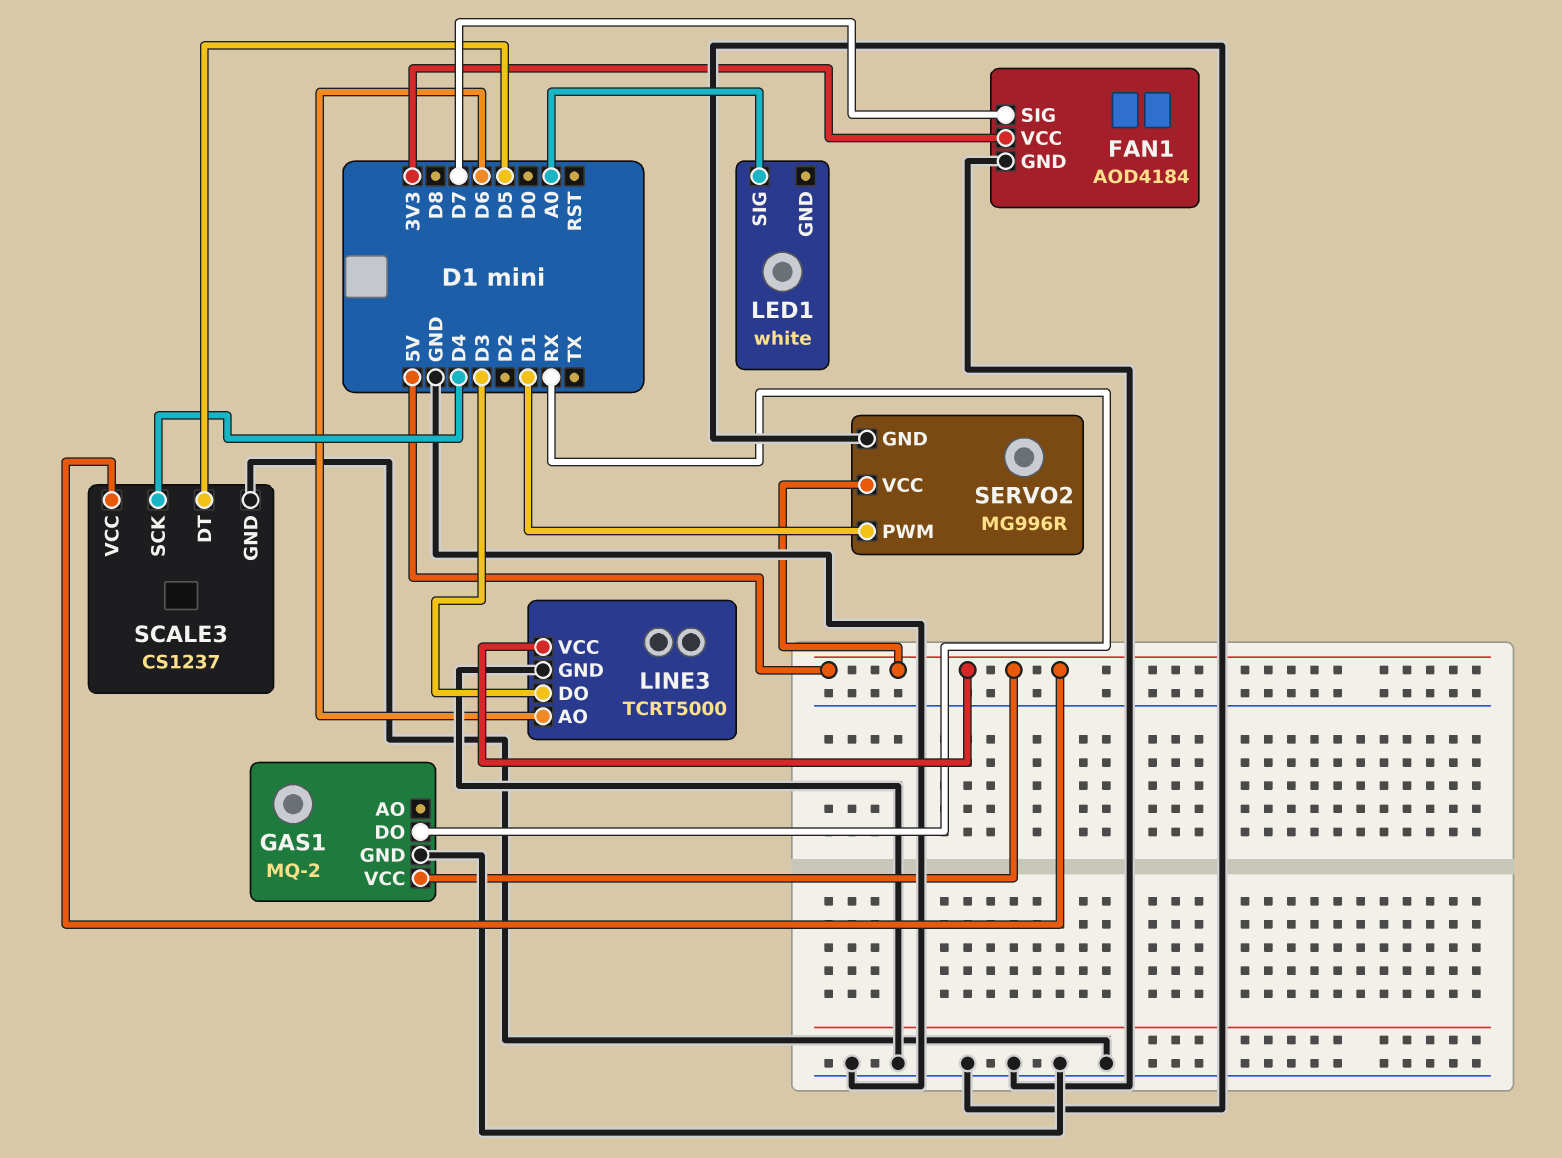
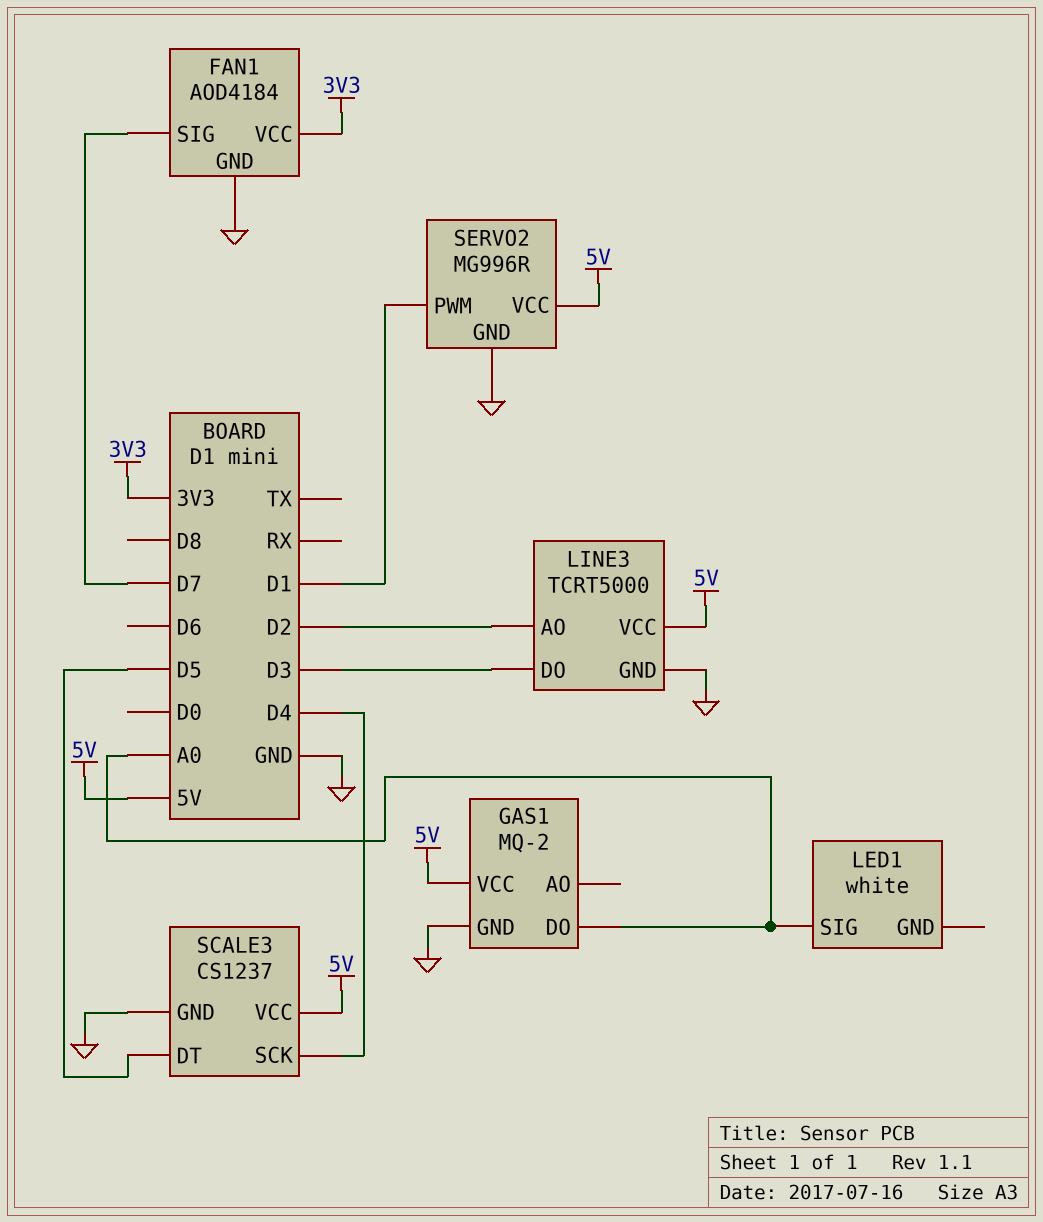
GAS1 pin DO: RX -> A0
LINE3 pin AO: D6 -> D2

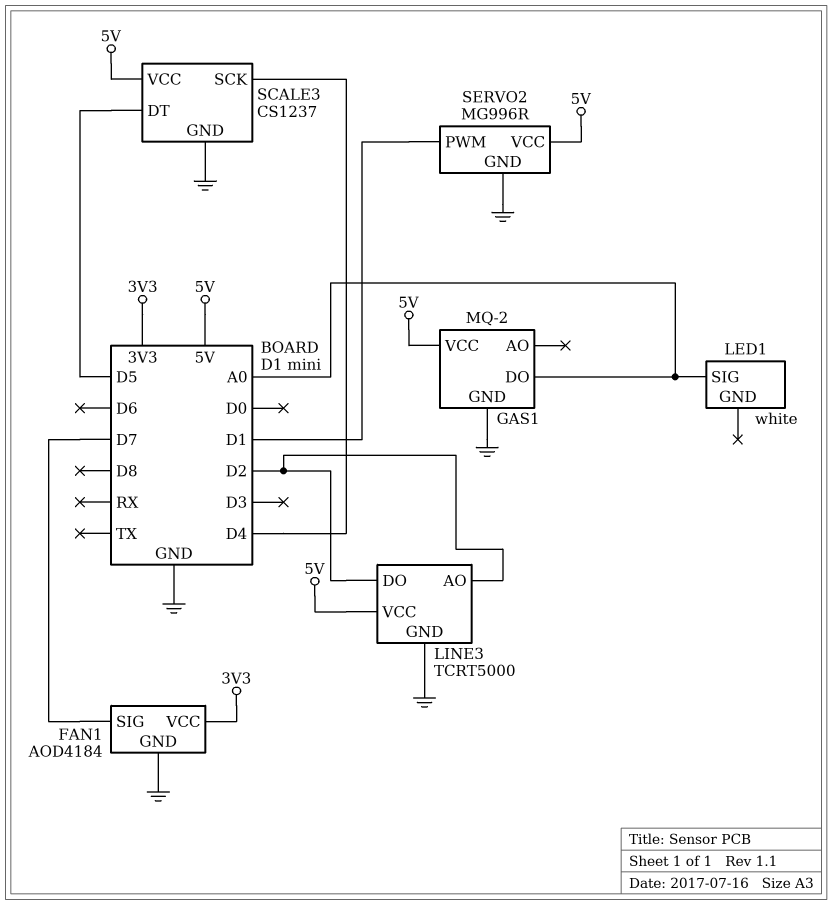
LINE3 pin DO: D3 -> D2

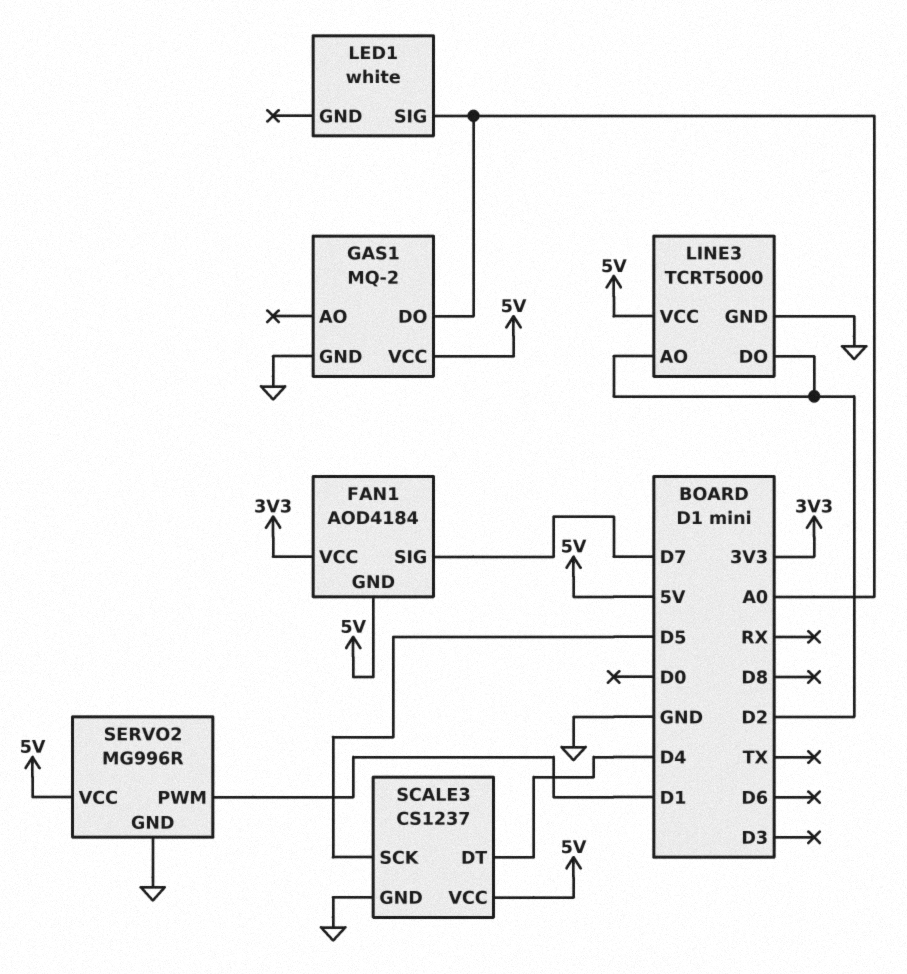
FAN1 pin GND: GND -> 5V
SCALE3 pin DT: D5 -> D4
SCALE3 pin SCK: D4 -> D5

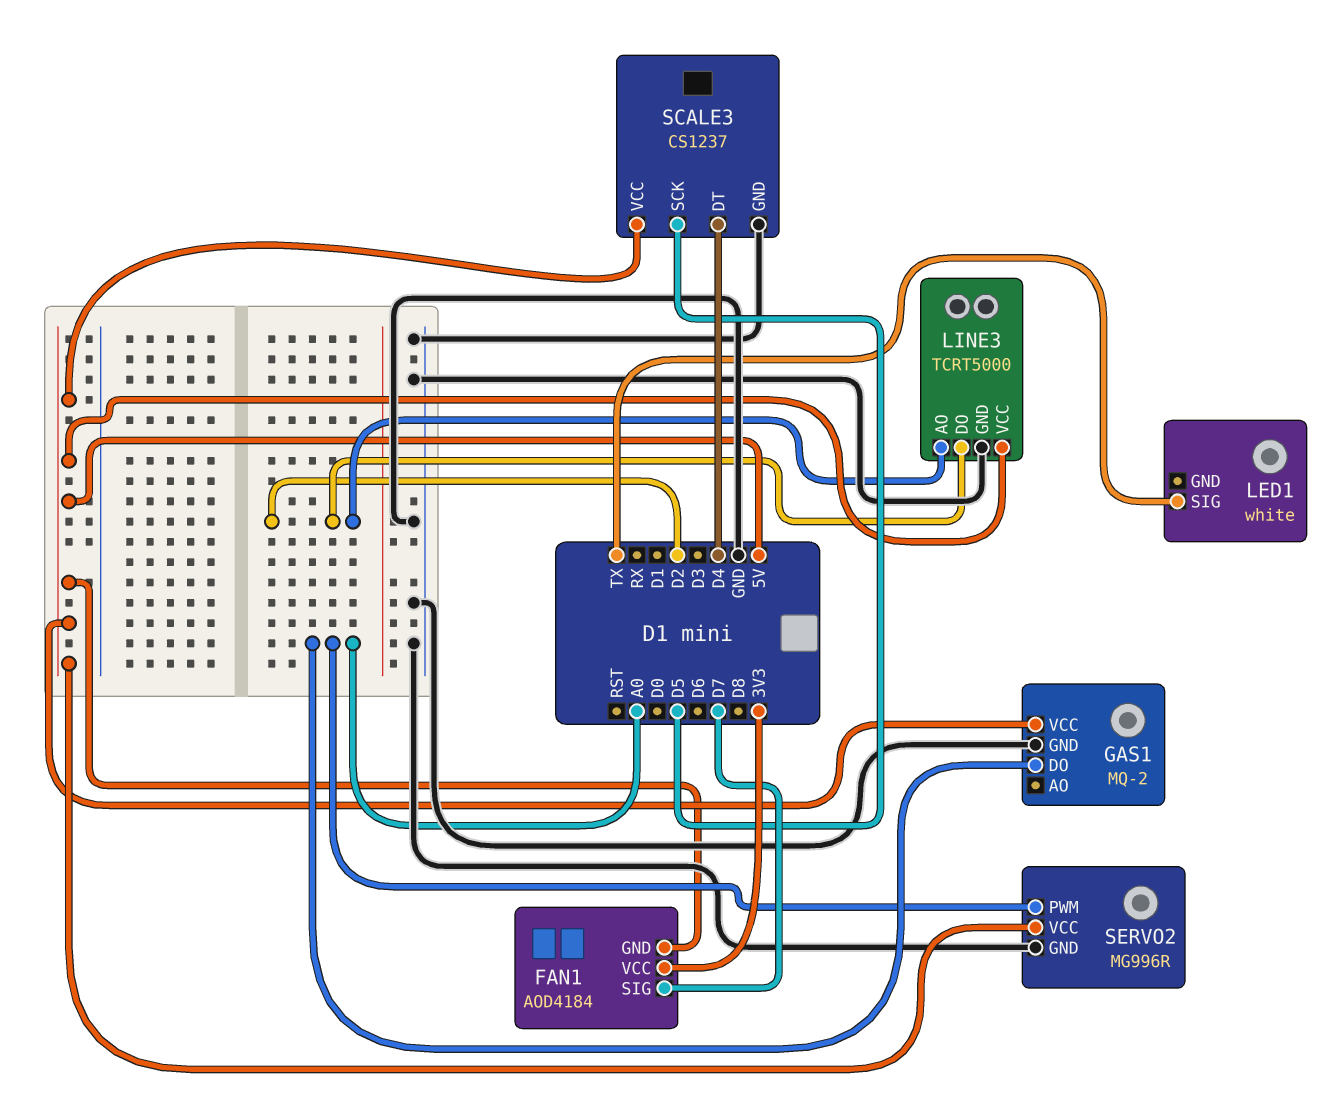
LED1 pin SIG: A0 -> TX
SERVO2 pin PWM: D1 -> A0

